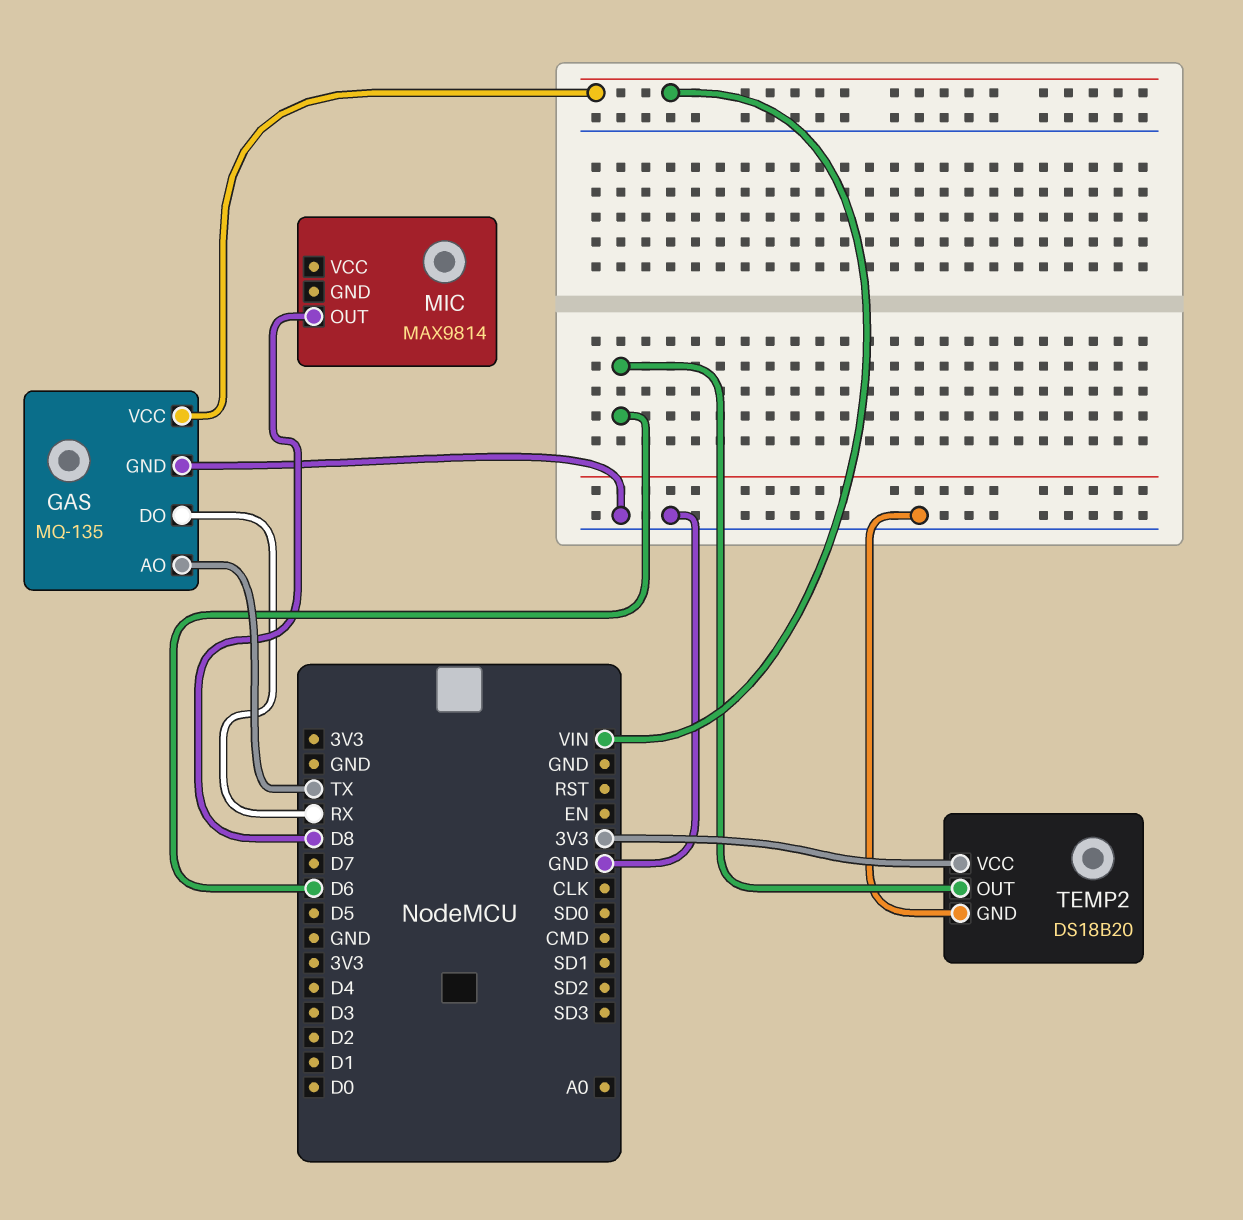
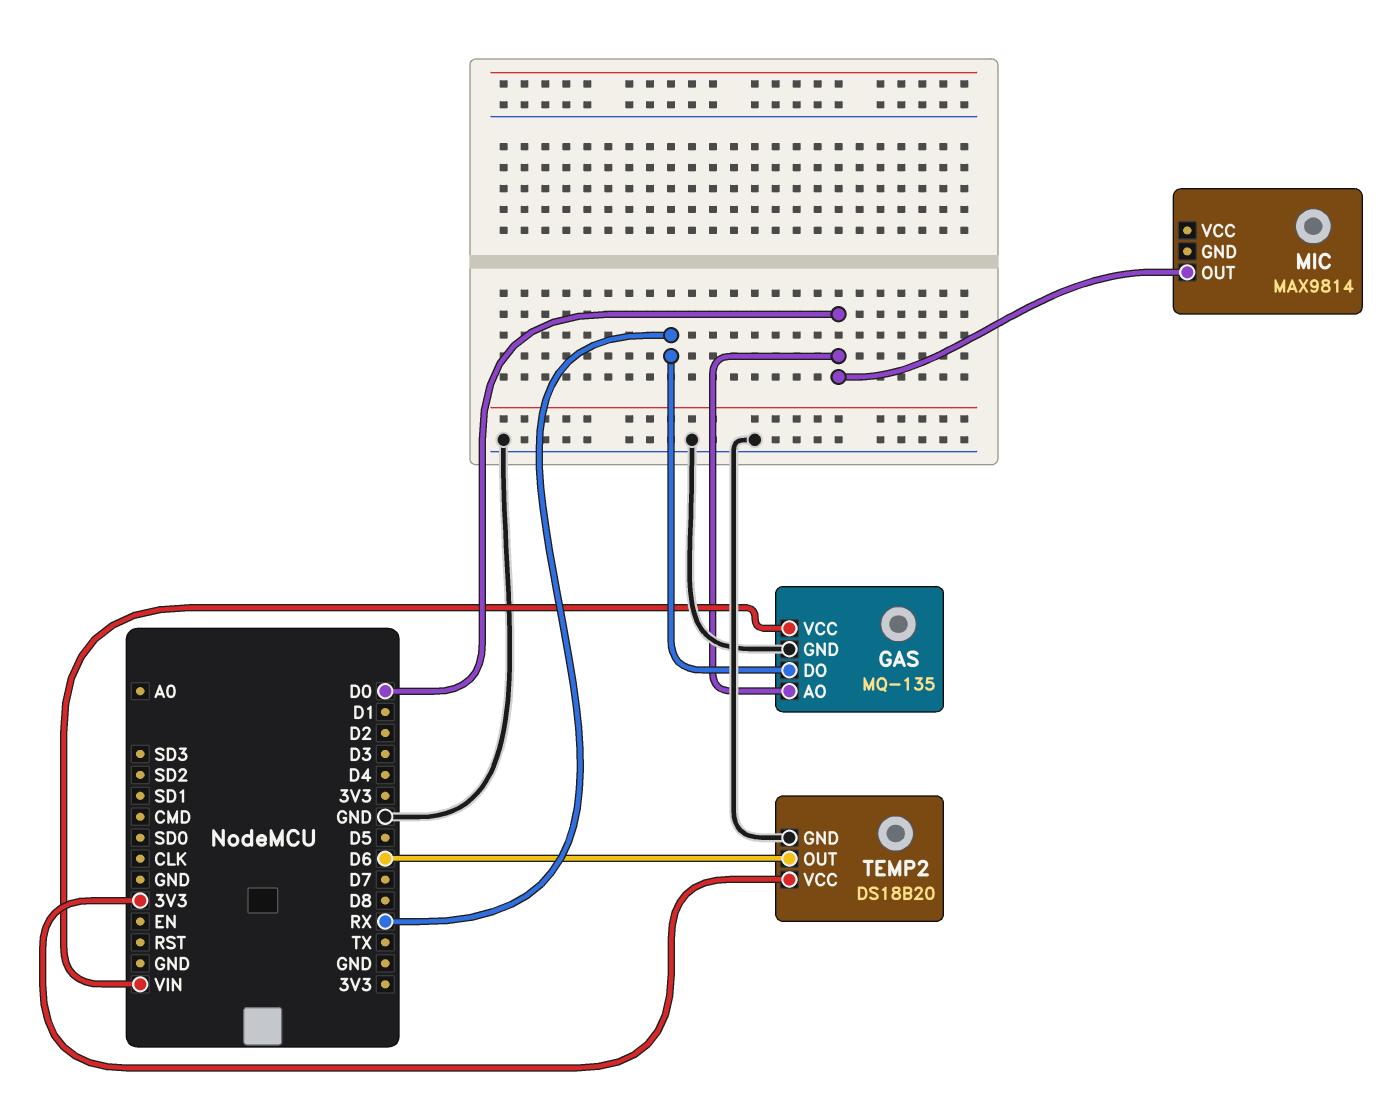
GAS pin AO: TX -> D0
MIC pin OUT: D8 -> D0

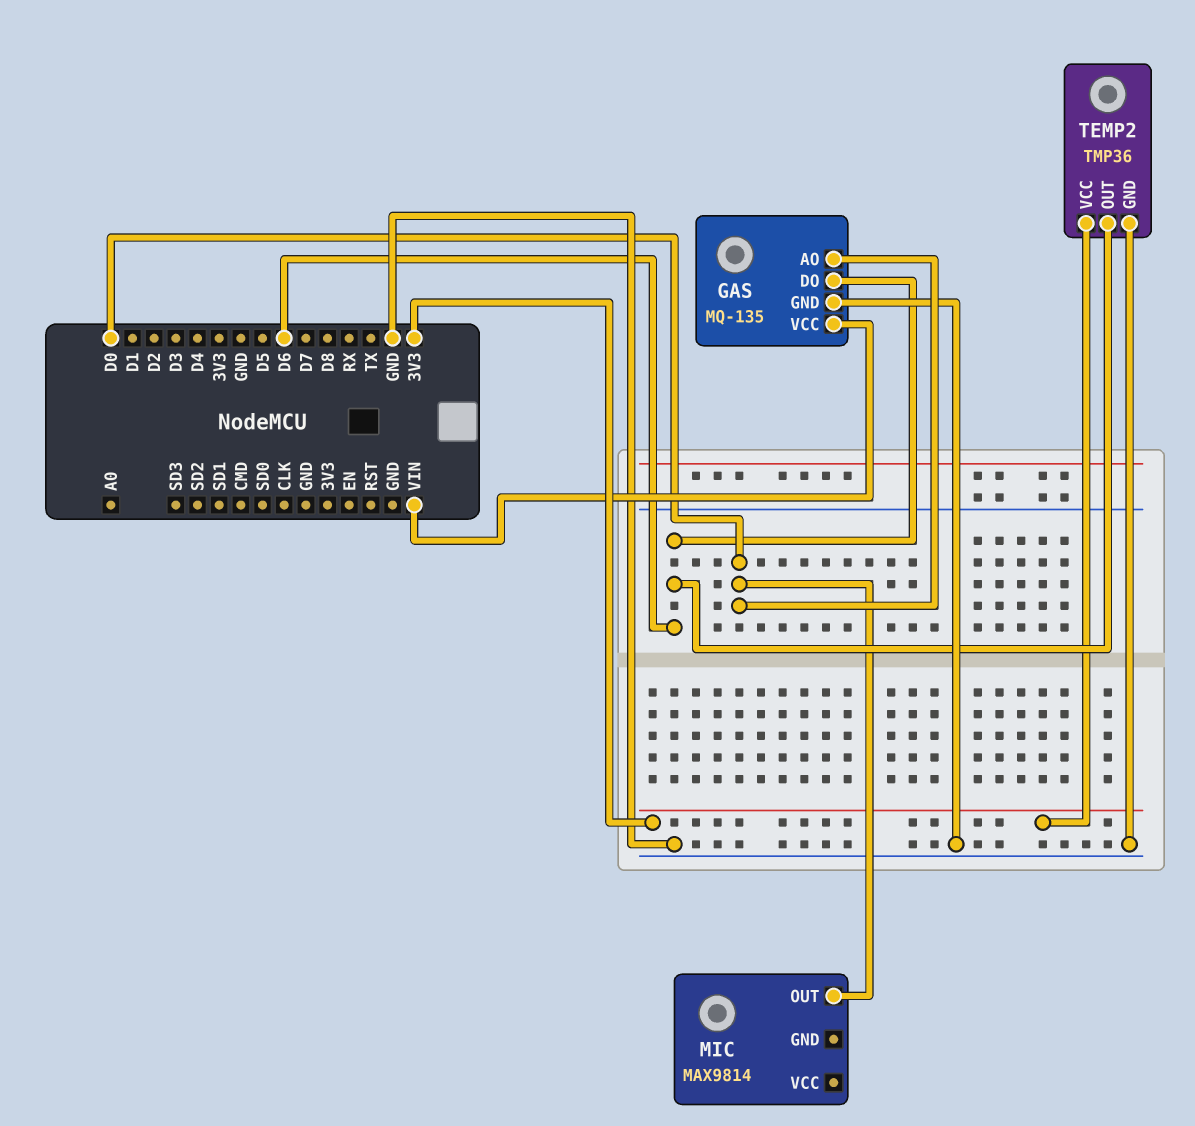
GAS pin DO: RX -> D6
TEMP2: DS18B20 -> TMP36

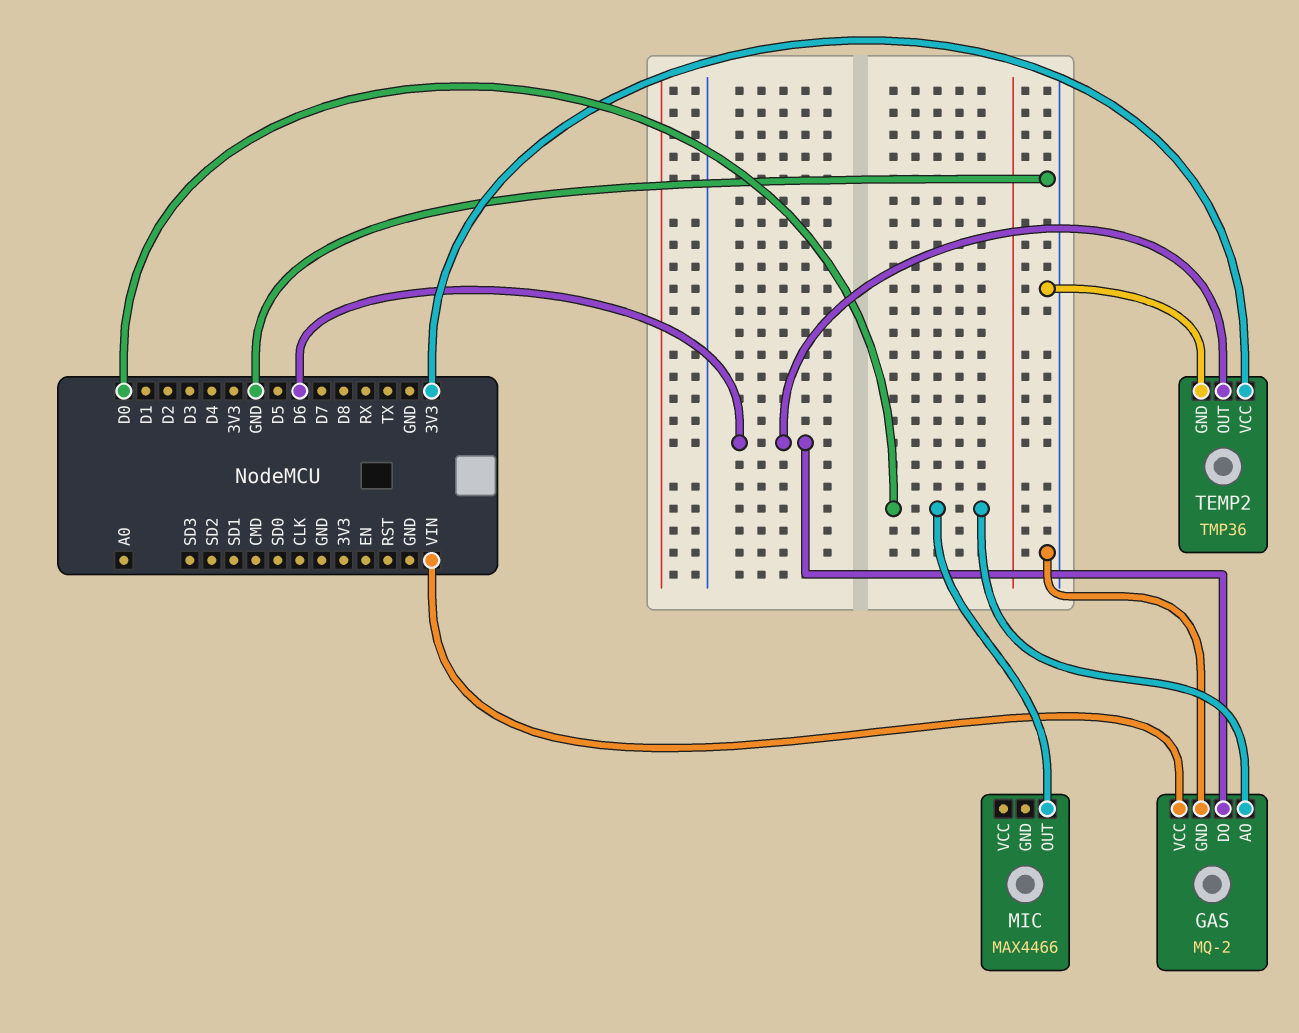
GAS: MQ-135 -> MQ-2
MIC: MAX9814 -> MAX4466

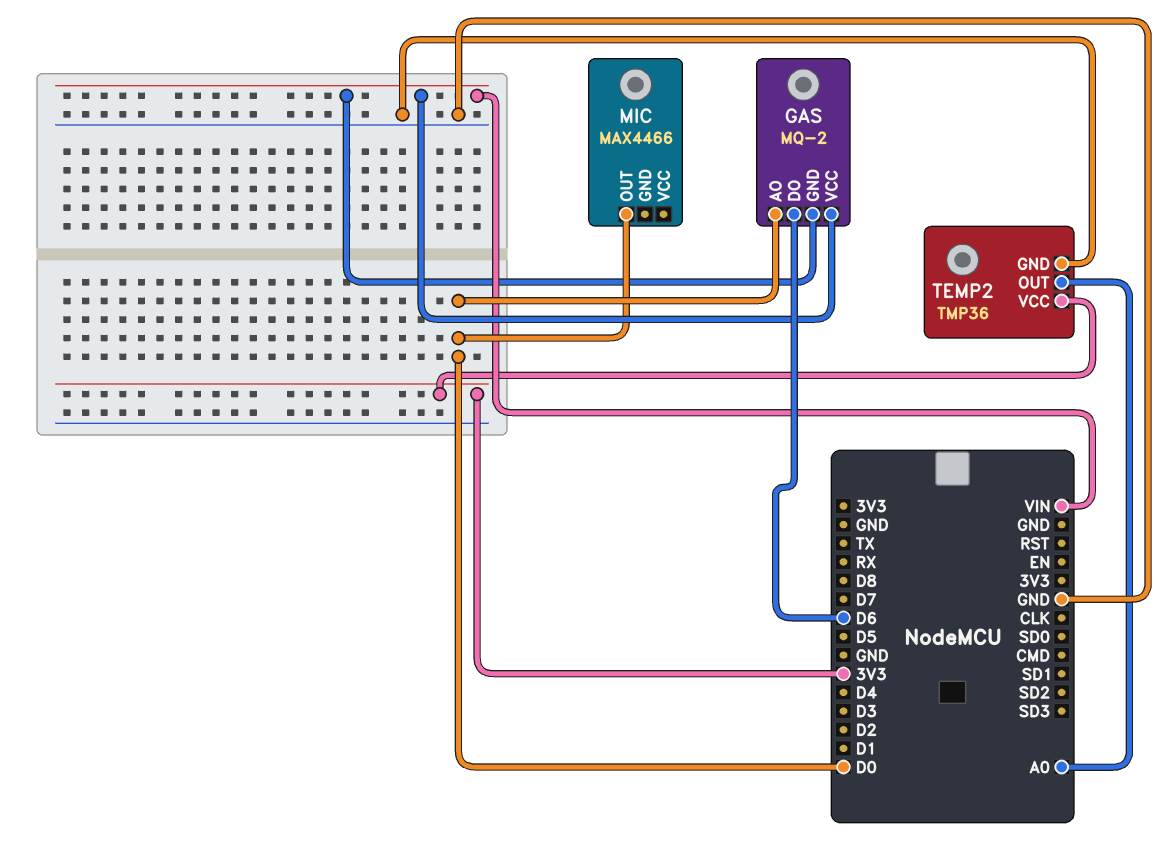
GAS pin GND: GND -> VIN
TEMP2 pin OUT: D6 -> A0

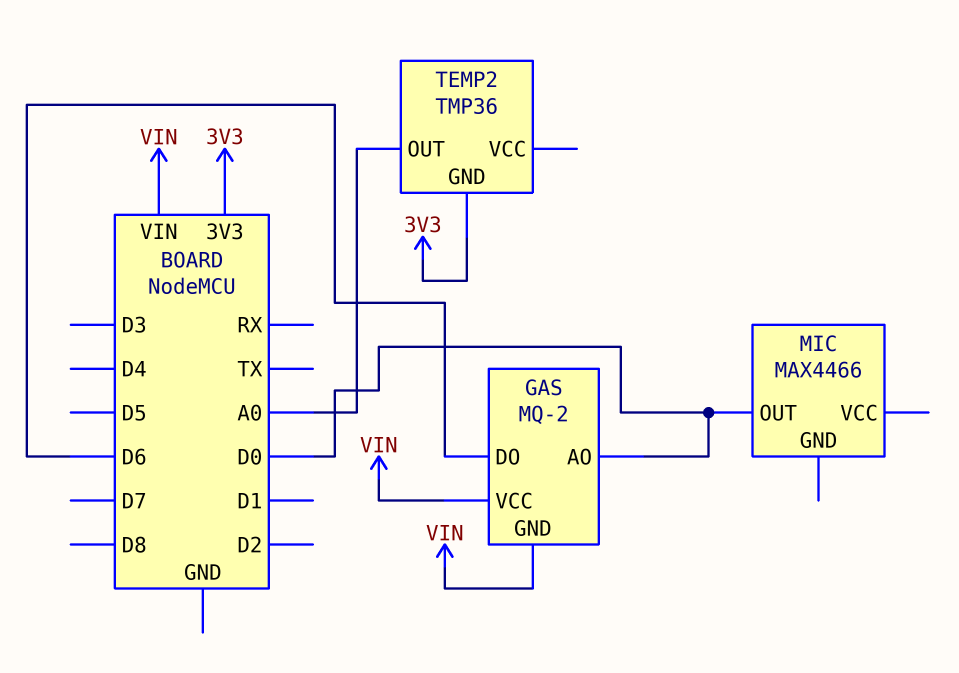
TEMP2 pin GND: GND -> 3V3
TEMP2 pin VCC: 3V3 -> none

